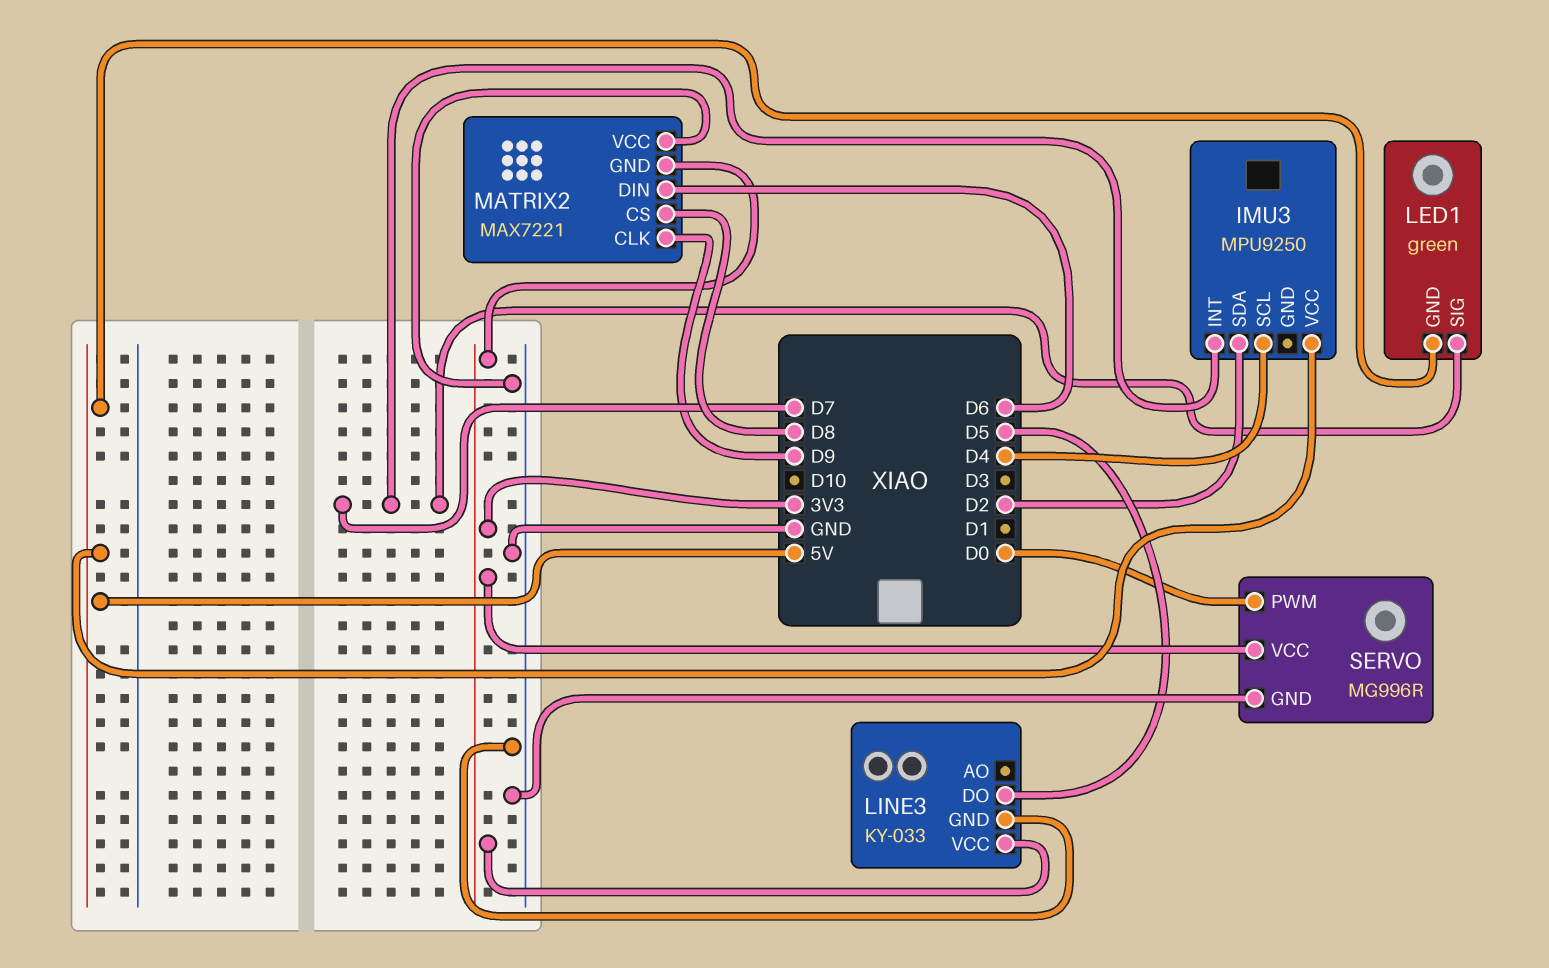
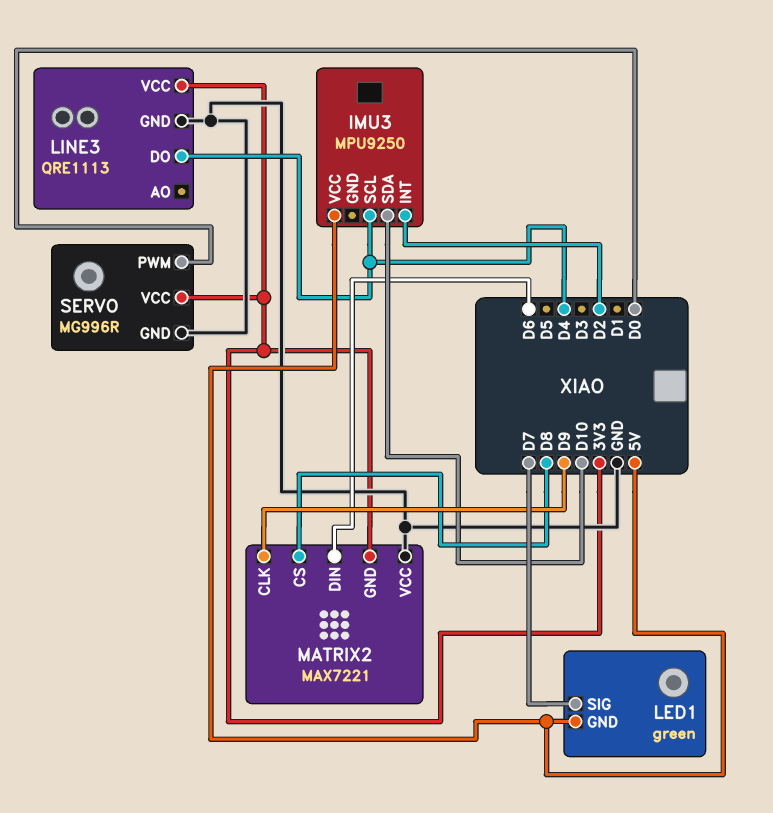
IMU3 pin INT: D7 -> D2
IMU3 pin SDA: D2 -> D10
LINE3: KY-033 -> QRE1113
LINE3 pin DO: D5 -> D4

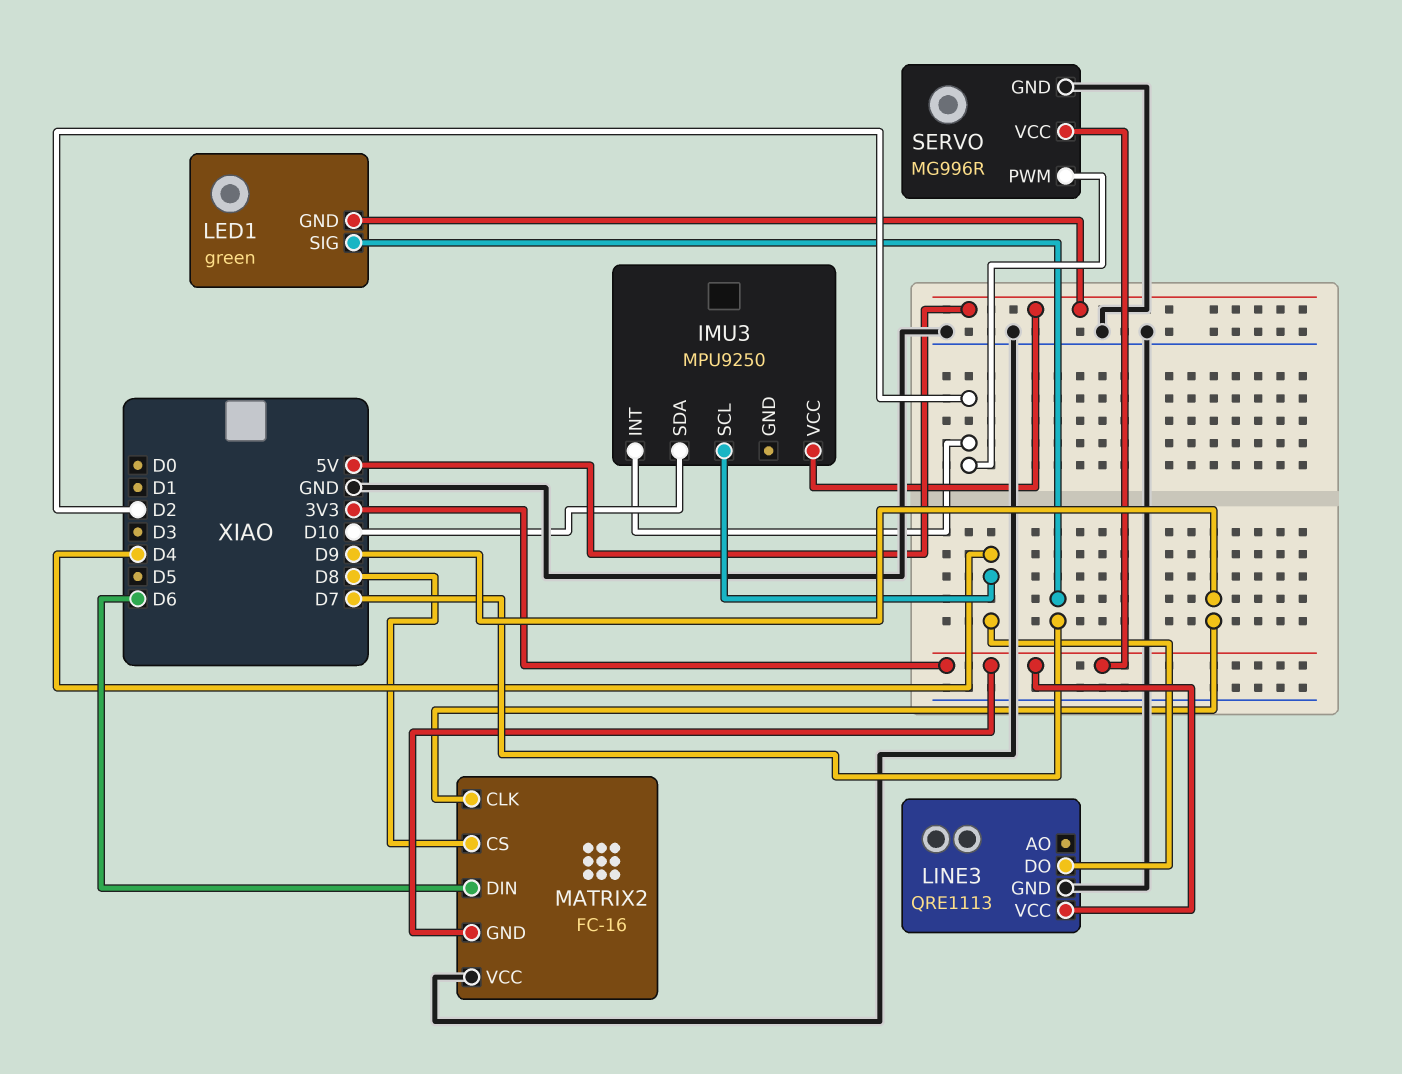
MATRIX2: MAX7221 -> FC-16
SERVO pin PWM: D0 -> D2

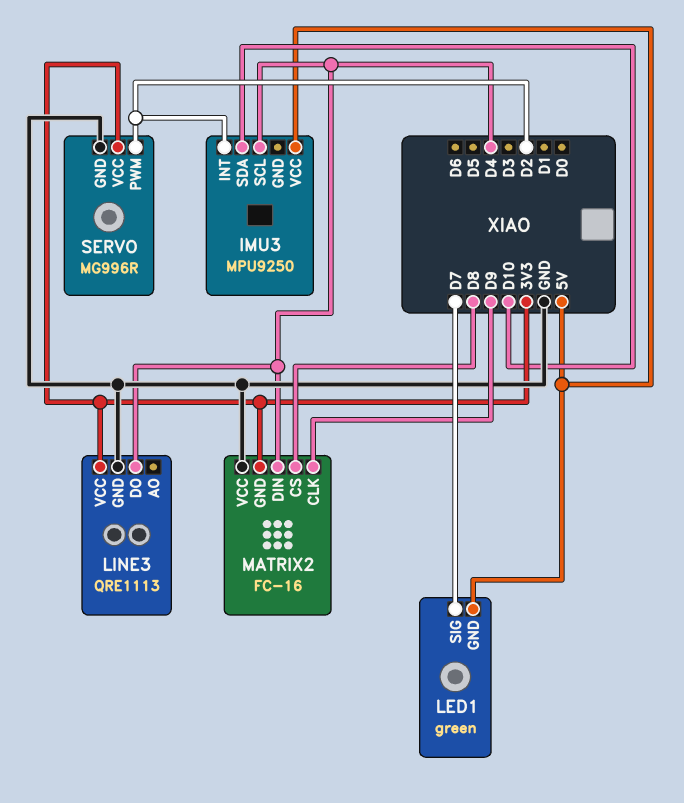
MATRIX2 pin DIN: D6 -> D4

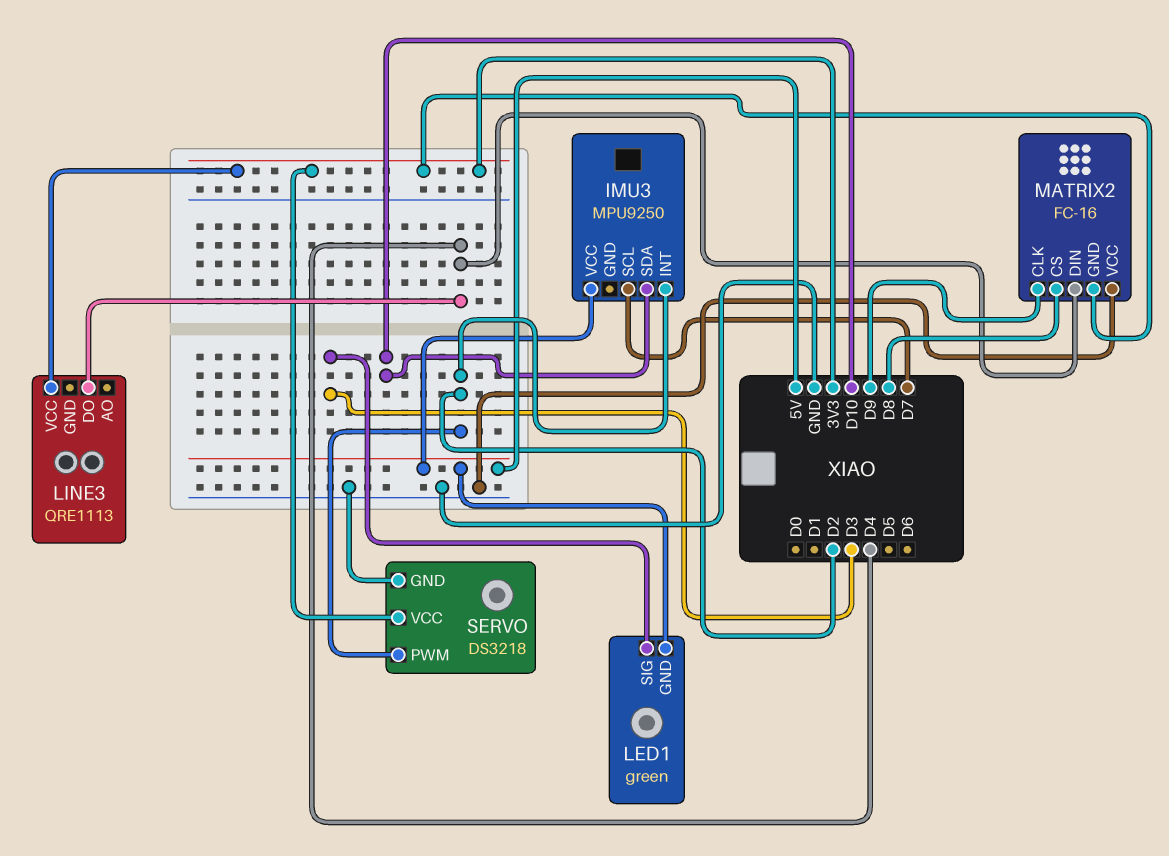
IMU3 pin SCL: D4 -> D7
LED1 pin SIG: D7 -> D3
LINE3 pin GND: GND -> none
SERVO: MG996R -> DS3218

